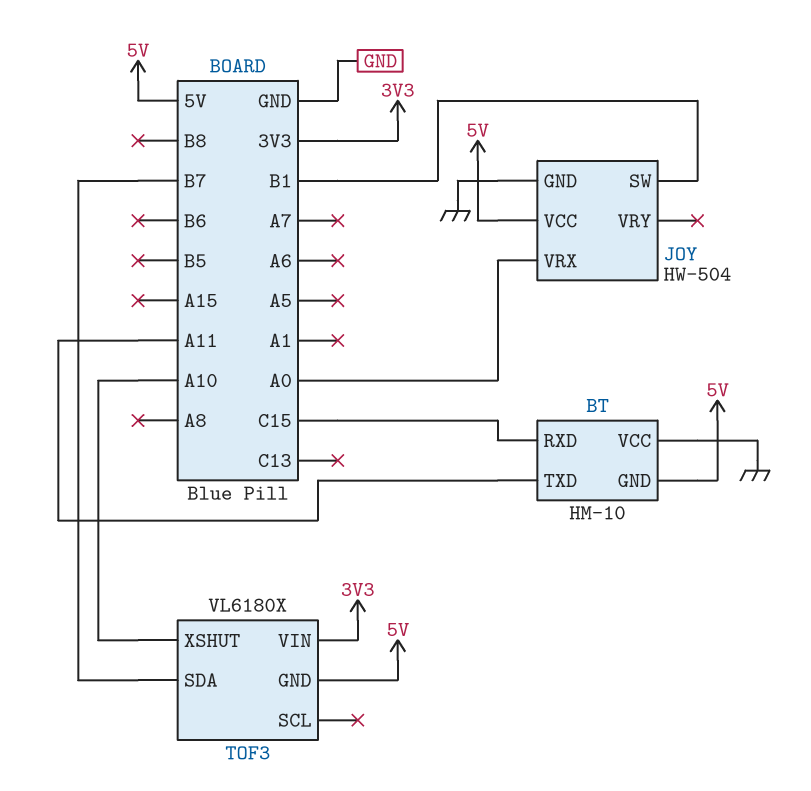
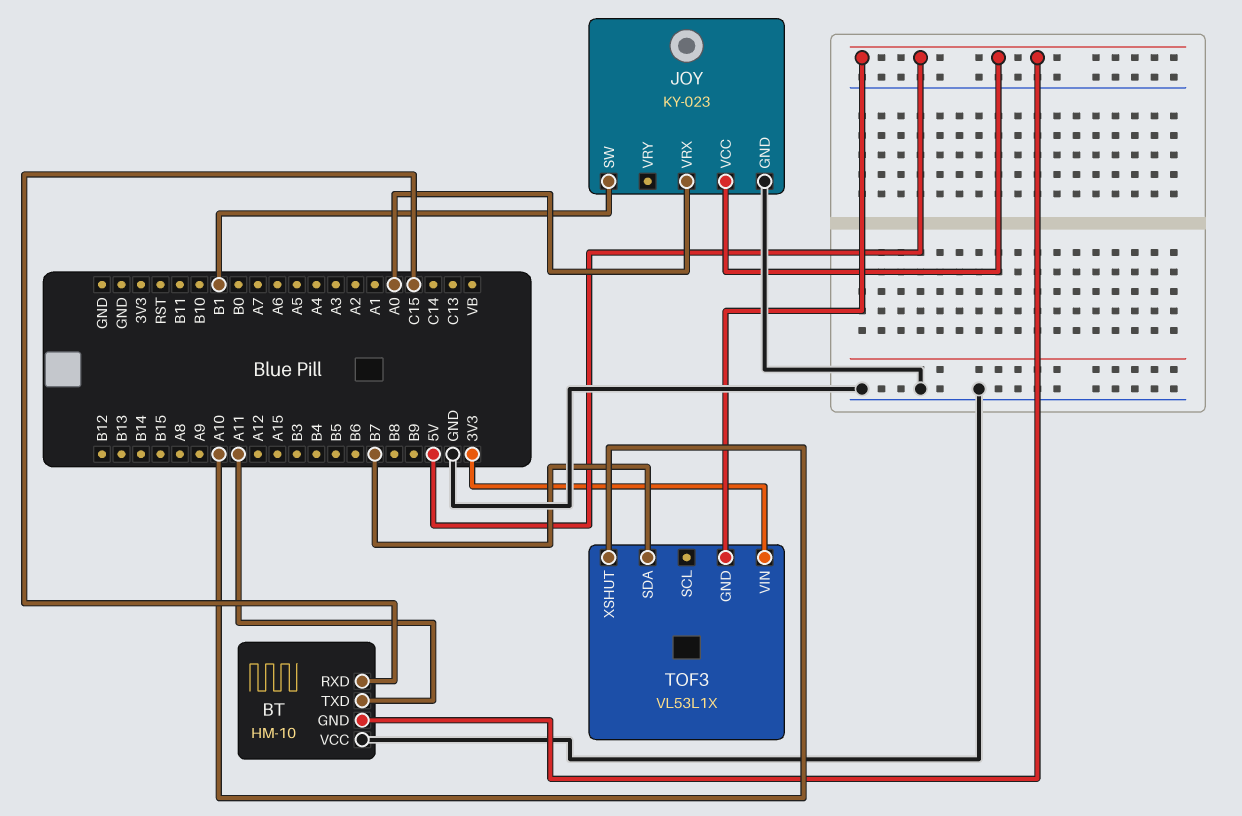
JOY: HW-504 -> KY-023
TOF3: VL6180X -> VL53L1X

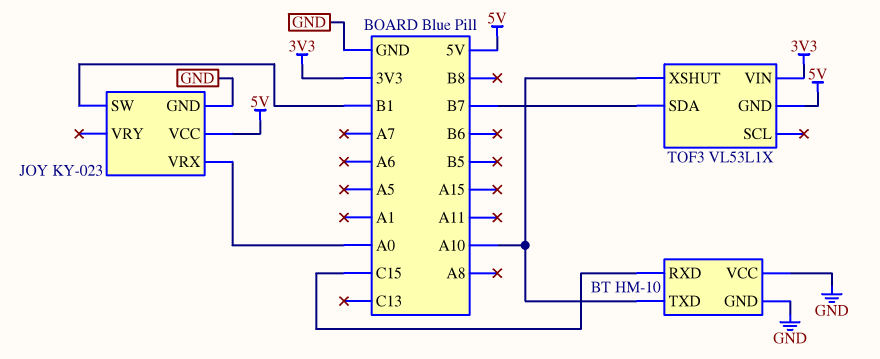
BT pin GND: 5V -> GND
BT pin TXD: A11 -> A10

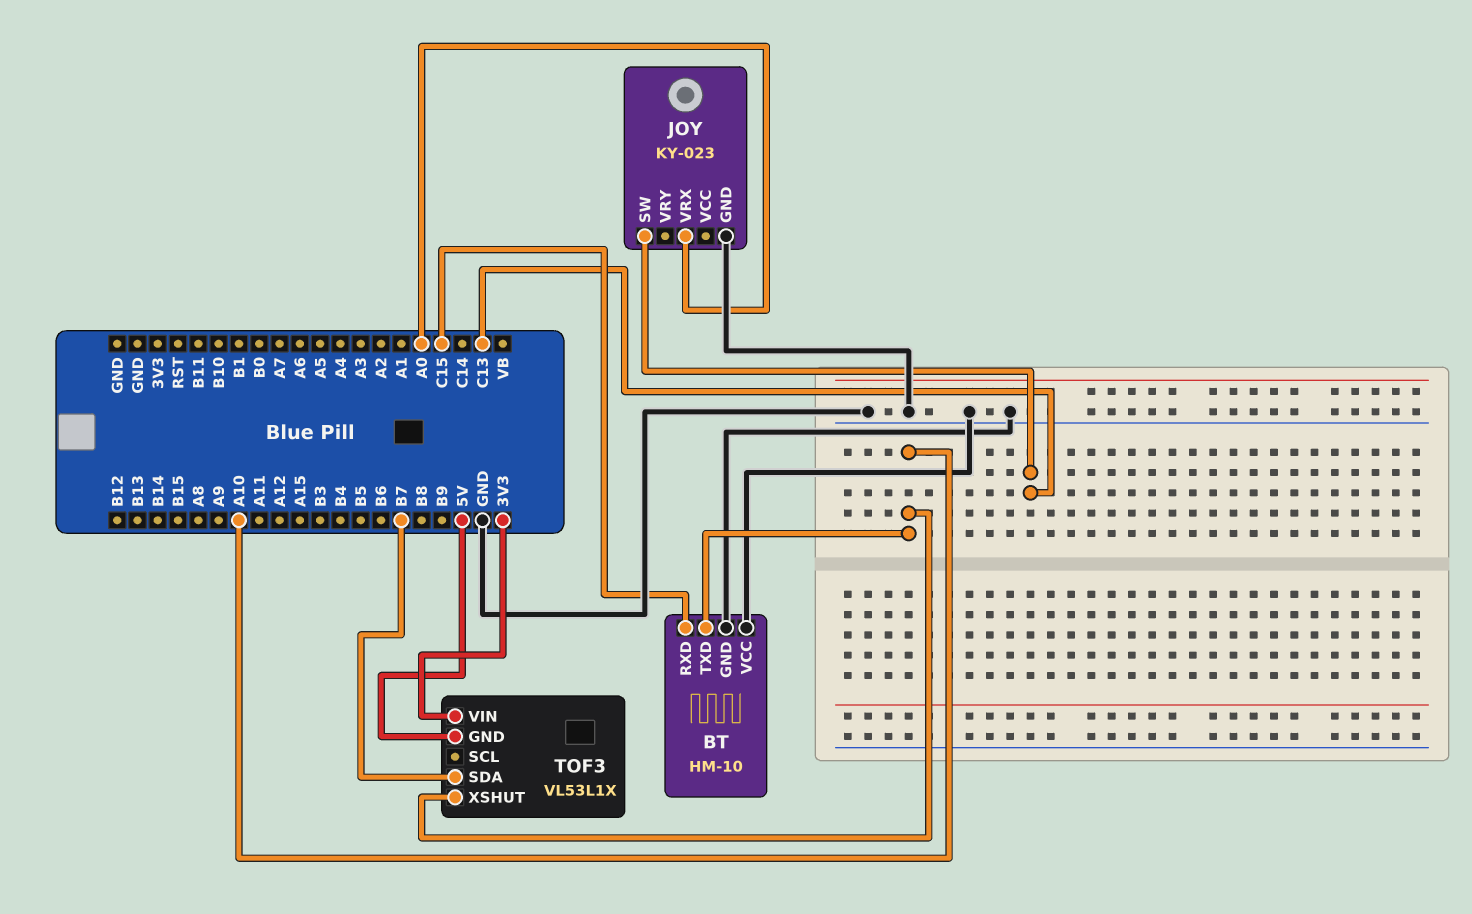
JOY pin SW: B1 -> C13
JOY pin VCC: 5V -> none

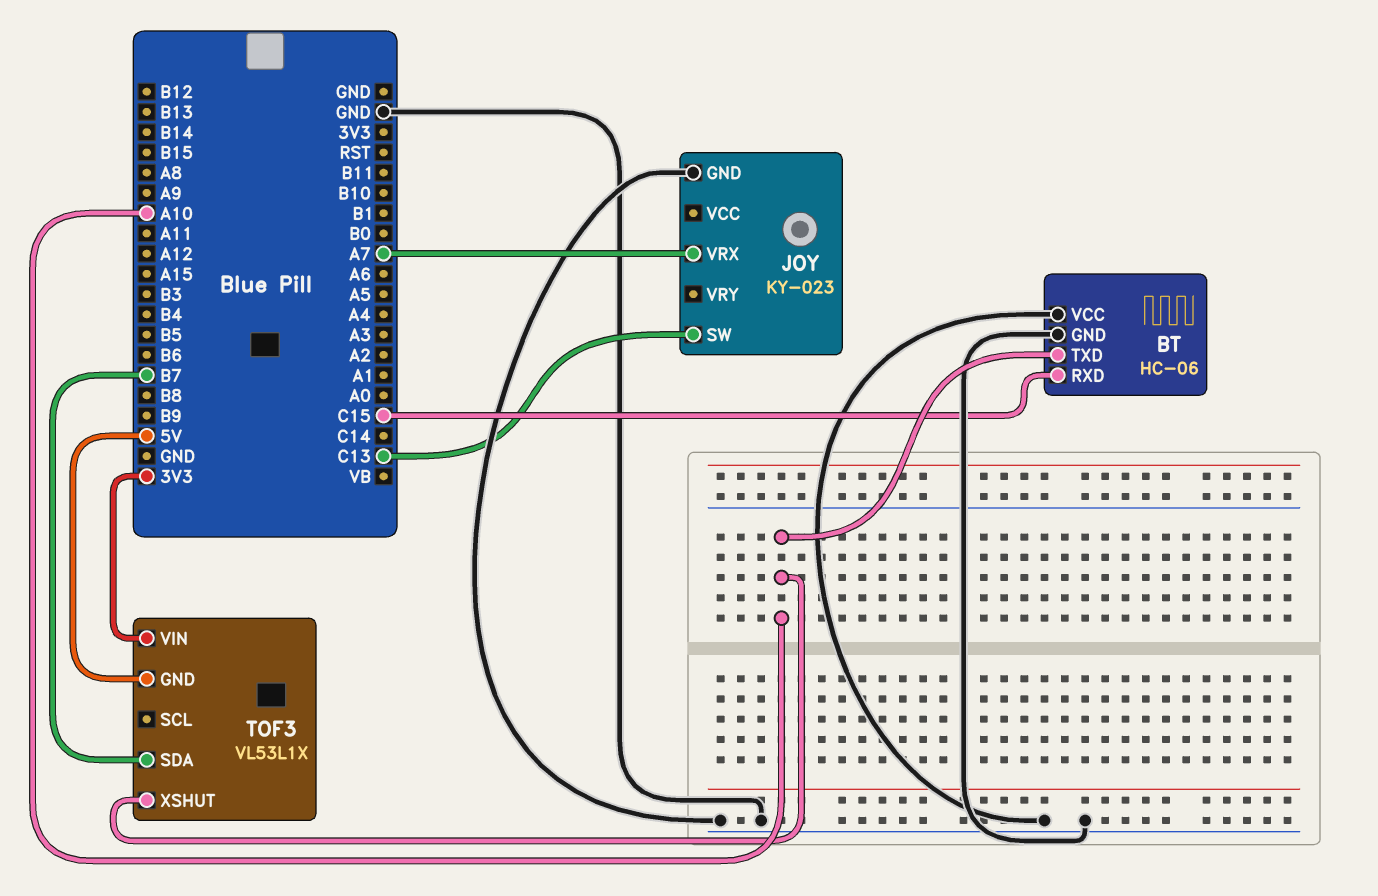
BT: HM-10 -> HC-06
JOY pin VRX: A0 -> A7

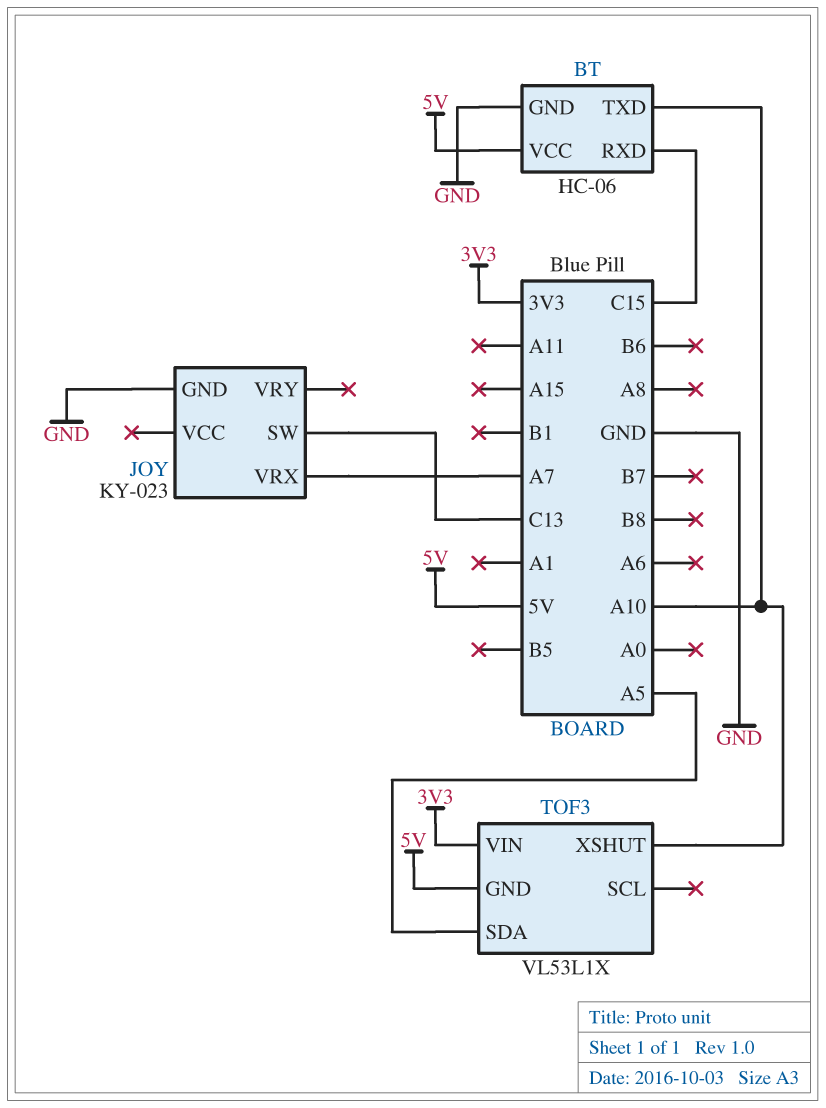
BT pin VCC: GND -> 5V
TOF3 pin SDA: B7 -> A5

